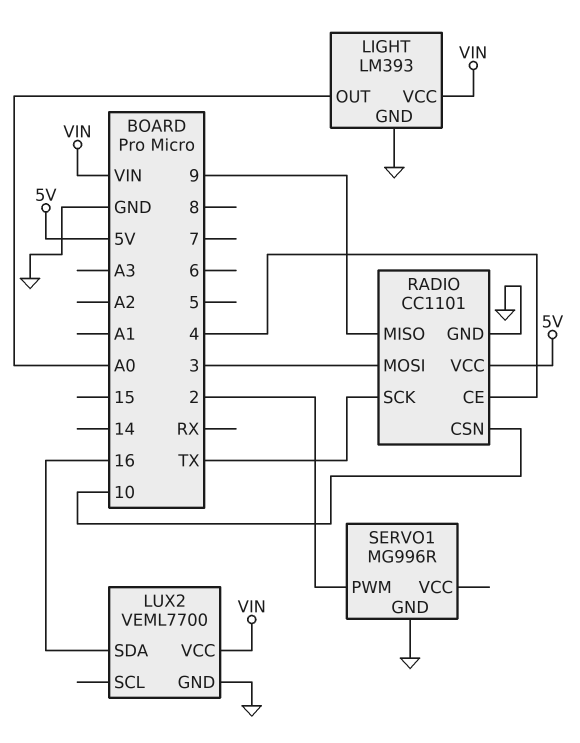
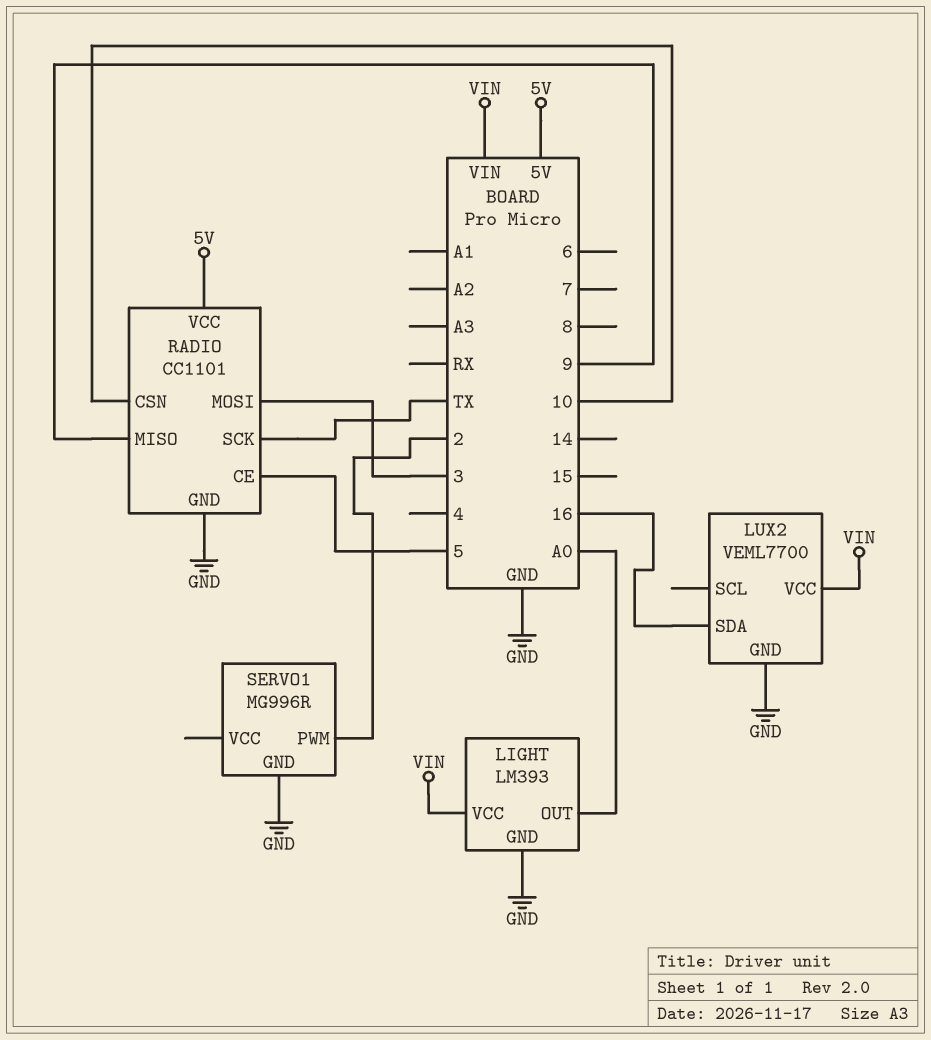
RADIO pin CE: 4 -> 5

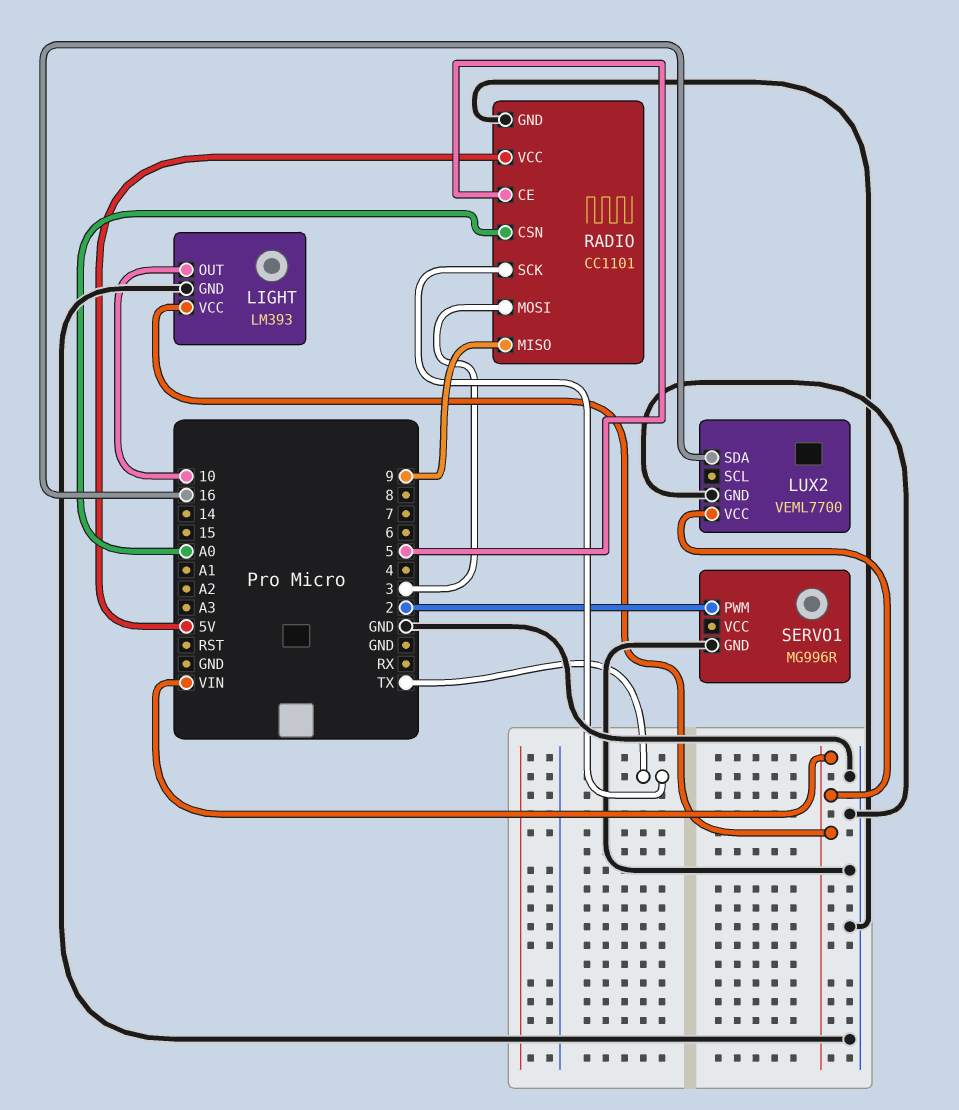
LIGHT pin OUT: A0 -> 10
RADIO pin CSN: 10 -> A0

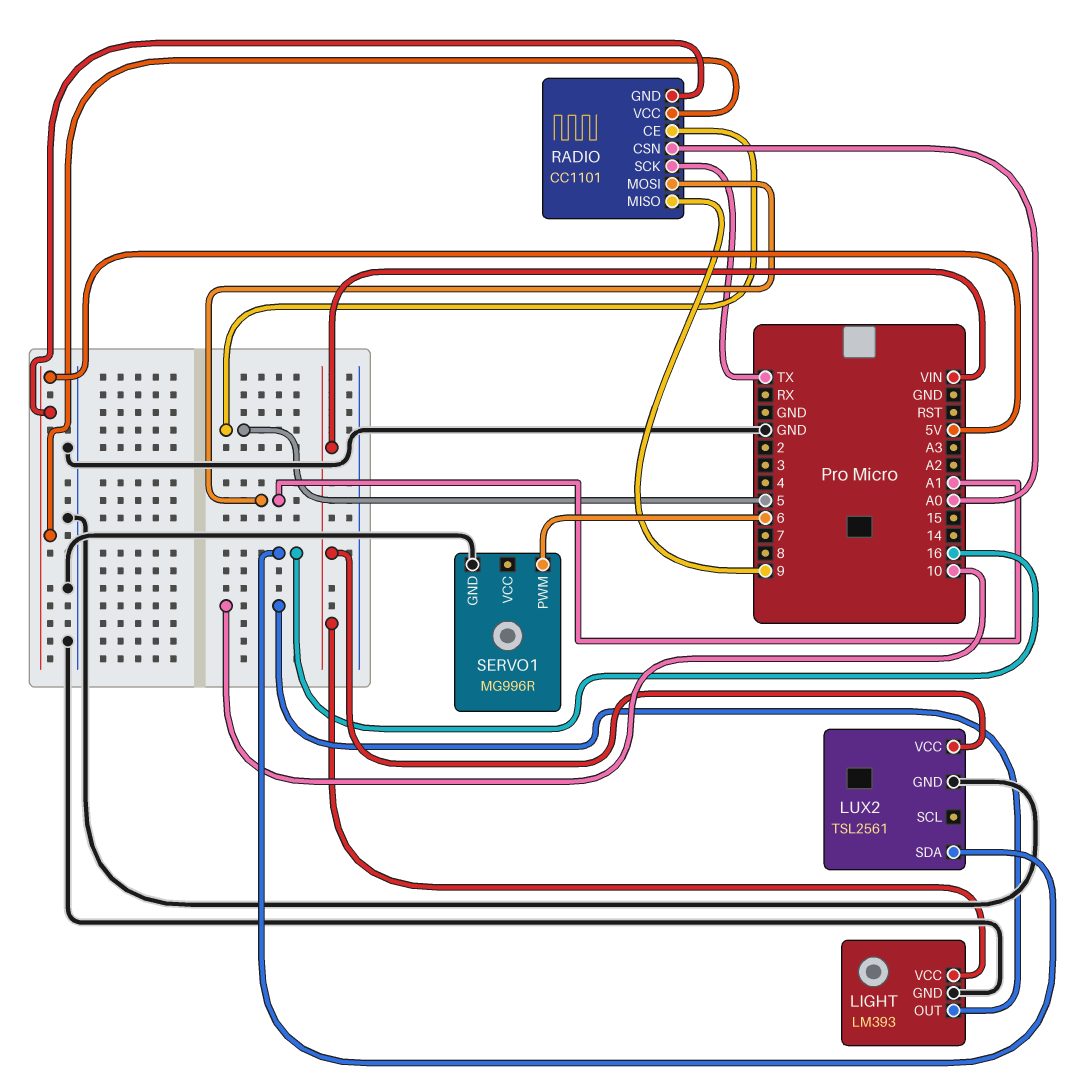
LUX2: VEML7700 -> TSL2561
RADIO pin GND: GND -> 5V
RADIO pin MOSI: 3 -> A1
SERVO1 pin PWM: 2 -> 6

